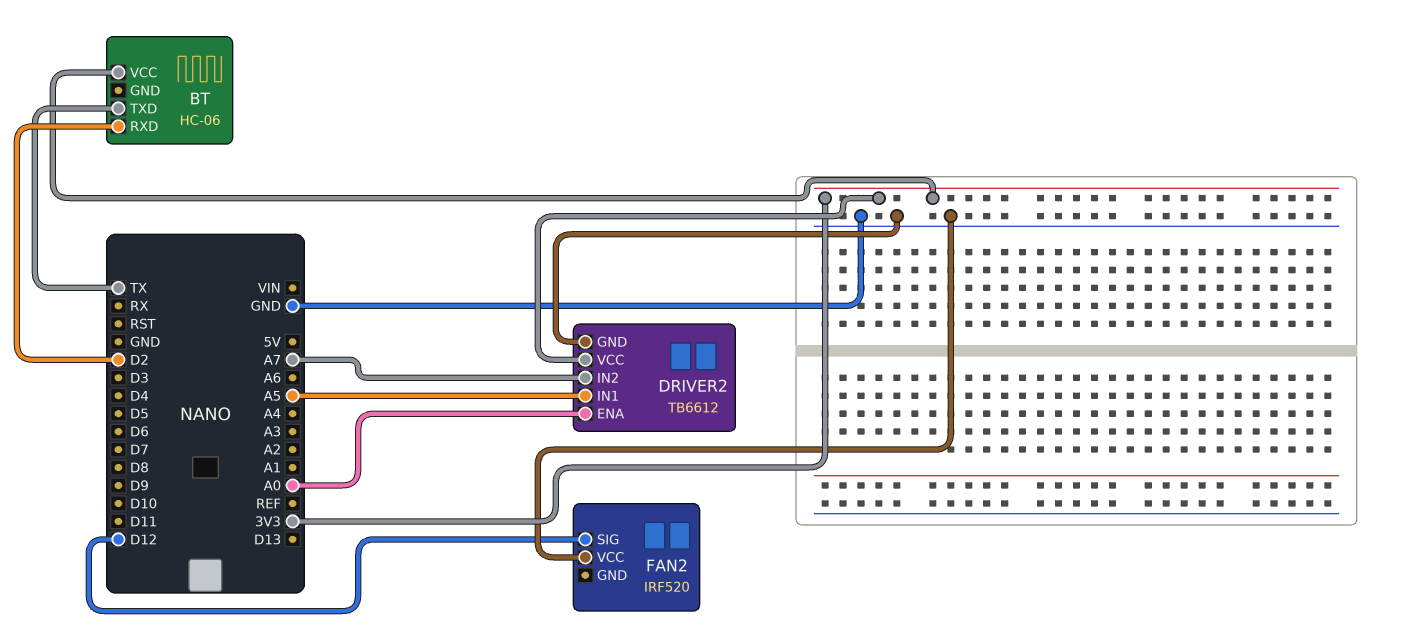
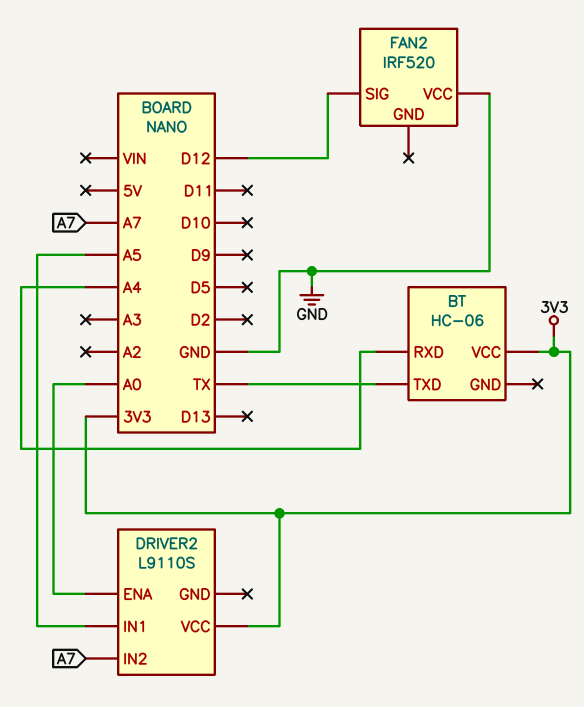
BT pin RXD: D2 -> A4
DRIVER2: TB6612 -> L9110S
DRIVER2 pin GND: GND -> none

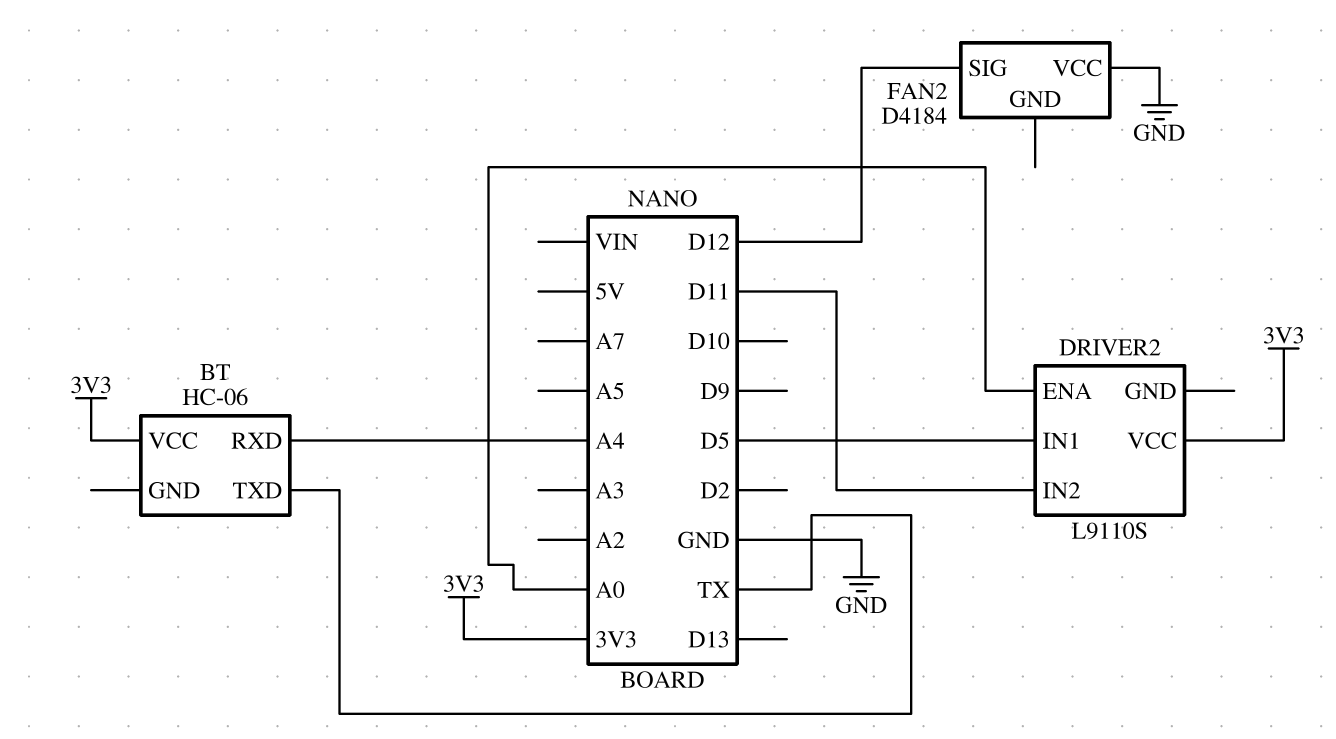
DRIVER2 pin IN1: A5 -> D5
DRIVER2 pin IN2: A7 -> D11
FAN2: IRF520 -> D4184

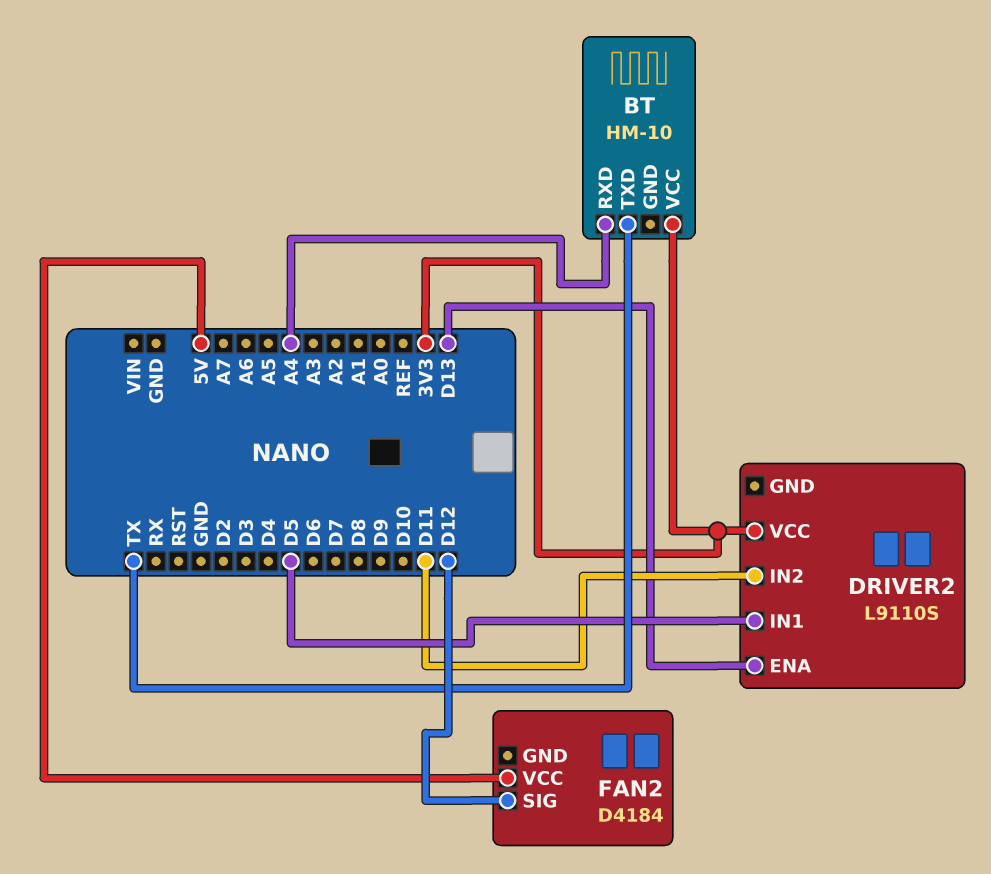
BT: HC-06 -> HM-10
DRIVER2 pin ENA: A0 -> D13
FAN2 pin VCC: GND -> 5V

